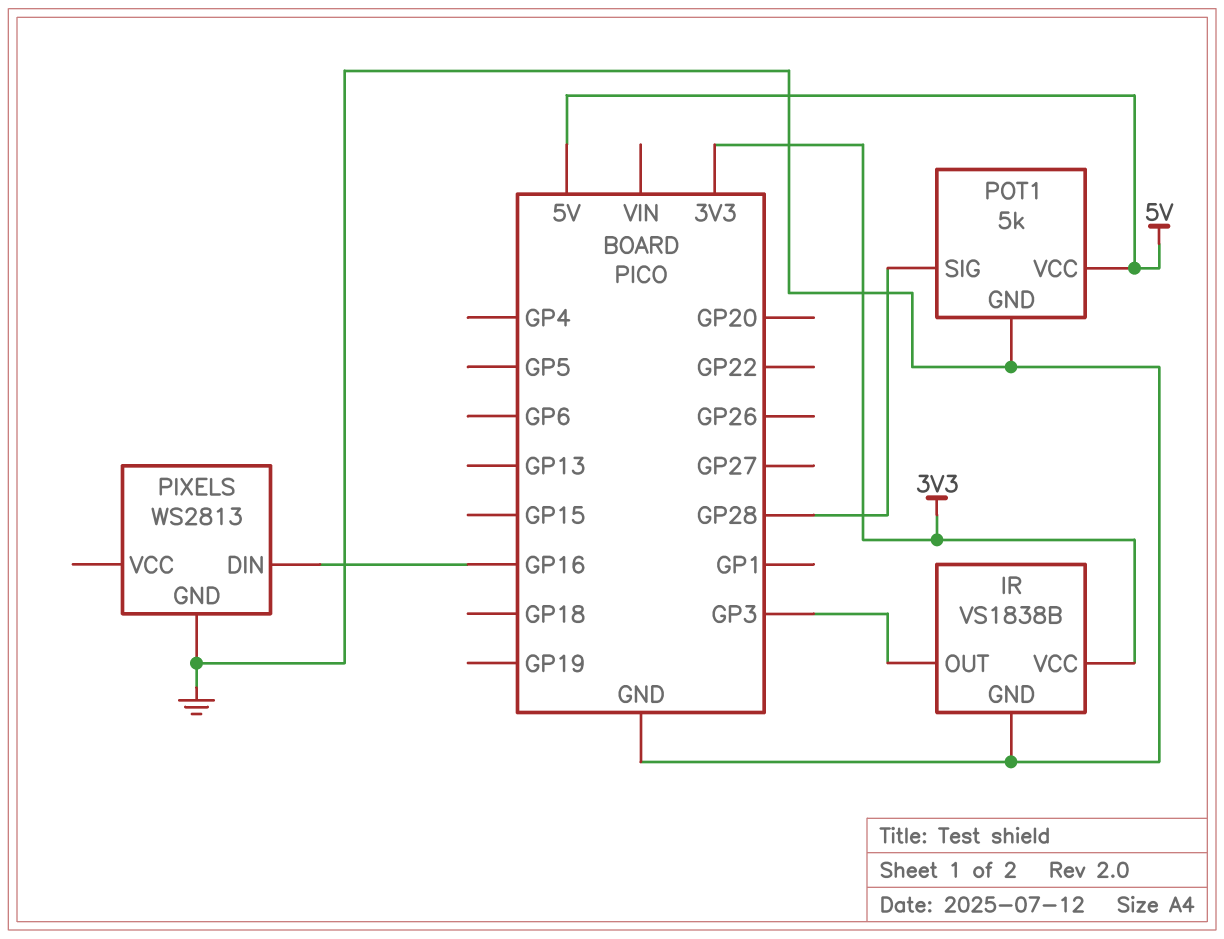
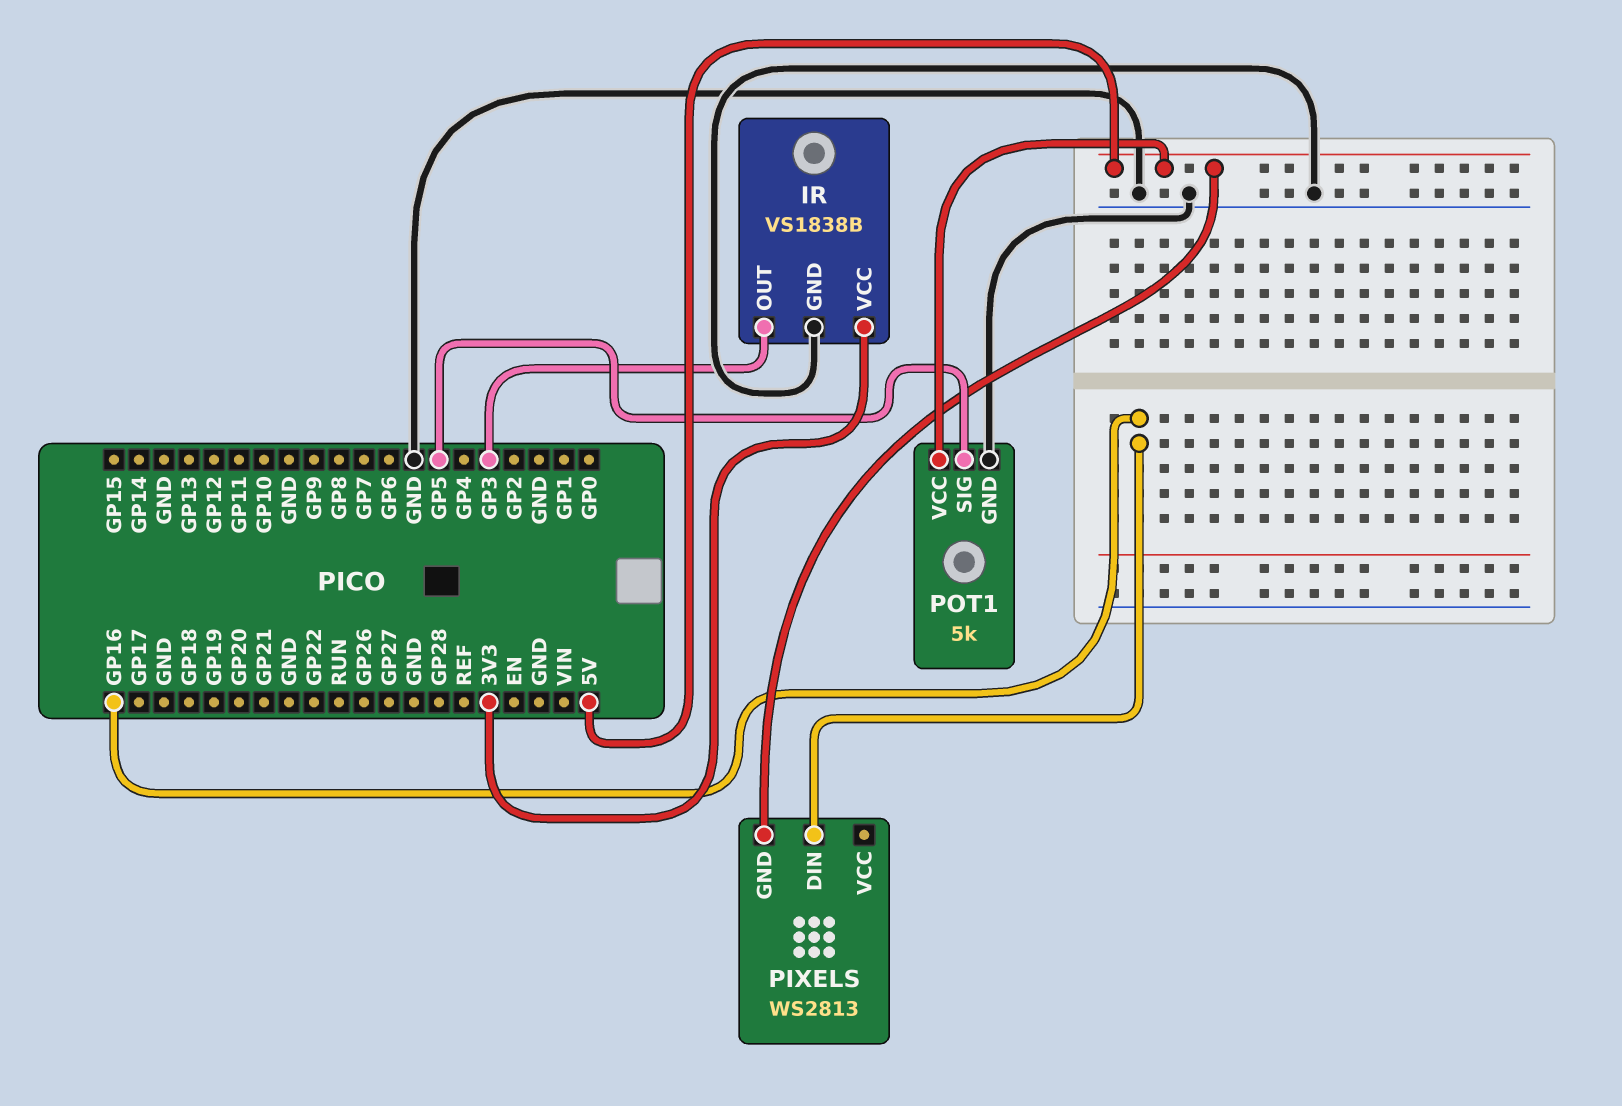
PIXELS pin GND: GND -> 5V
POT1 pin SIG: GP28 -> GP5

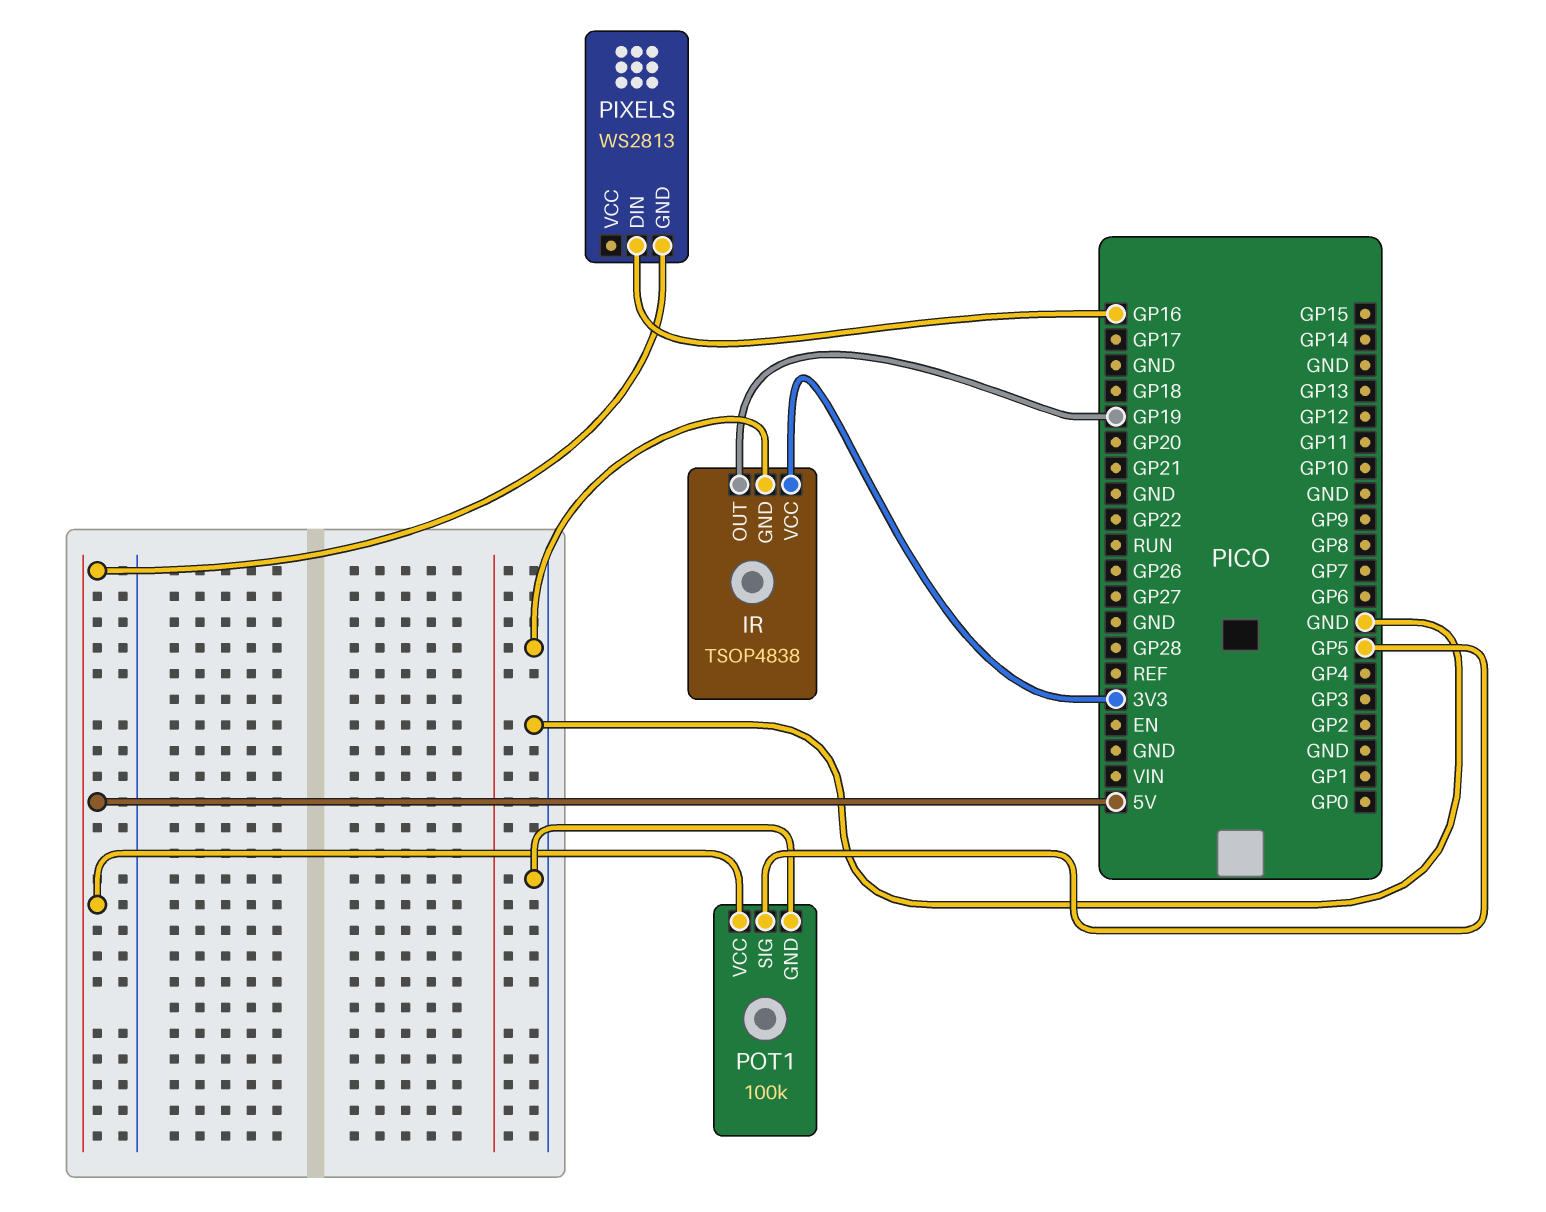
IR: VS1838B -> TSOP4838
IR pin OUT: GP3 -> GP19
POT1: 5k -> 100k

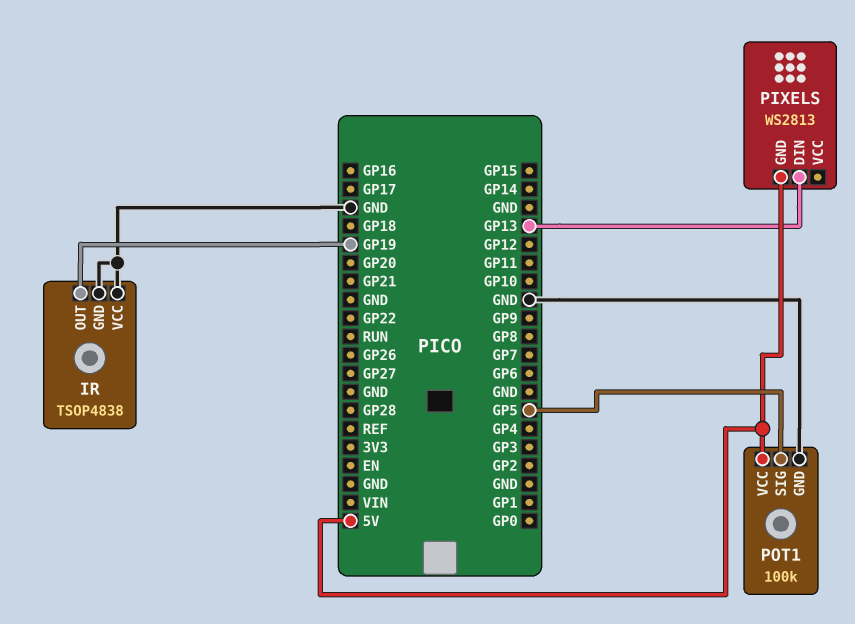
IR pin VCC: 3V3 -> GND
PIXELS pin DIN: GP16 -> GP13

